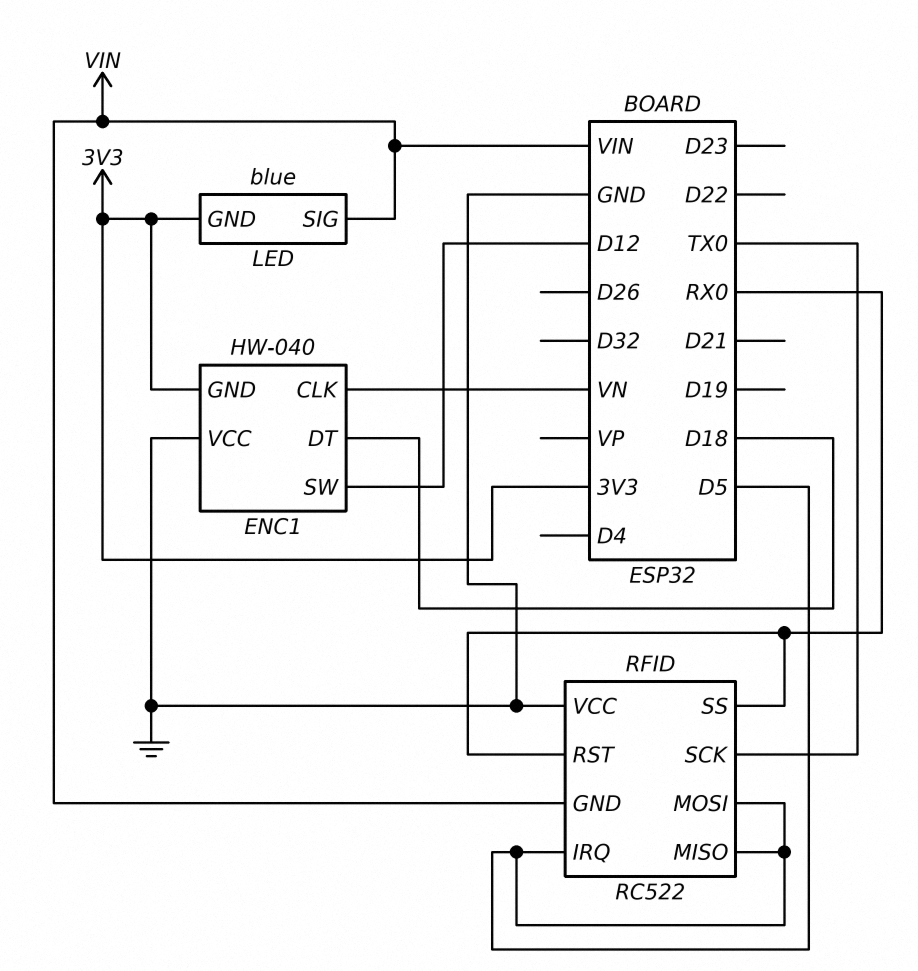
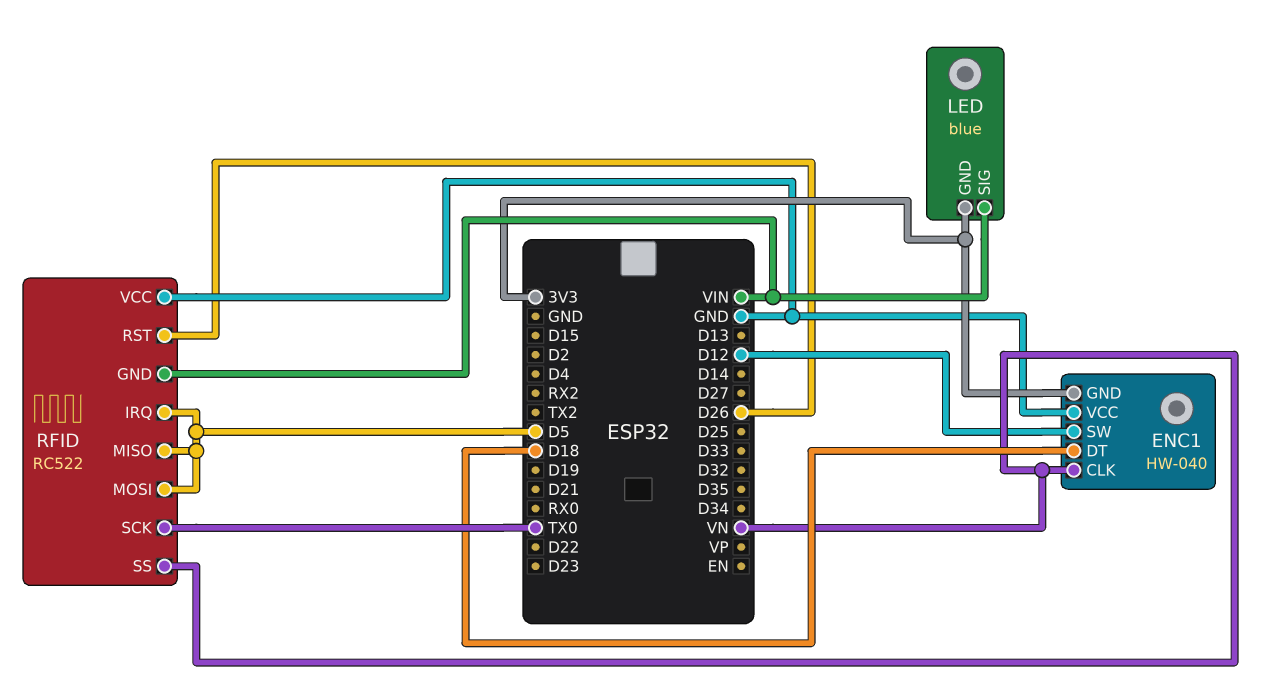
RFID pin RST: RX0 -> D26
RFID pin SS: RX0 -> VN

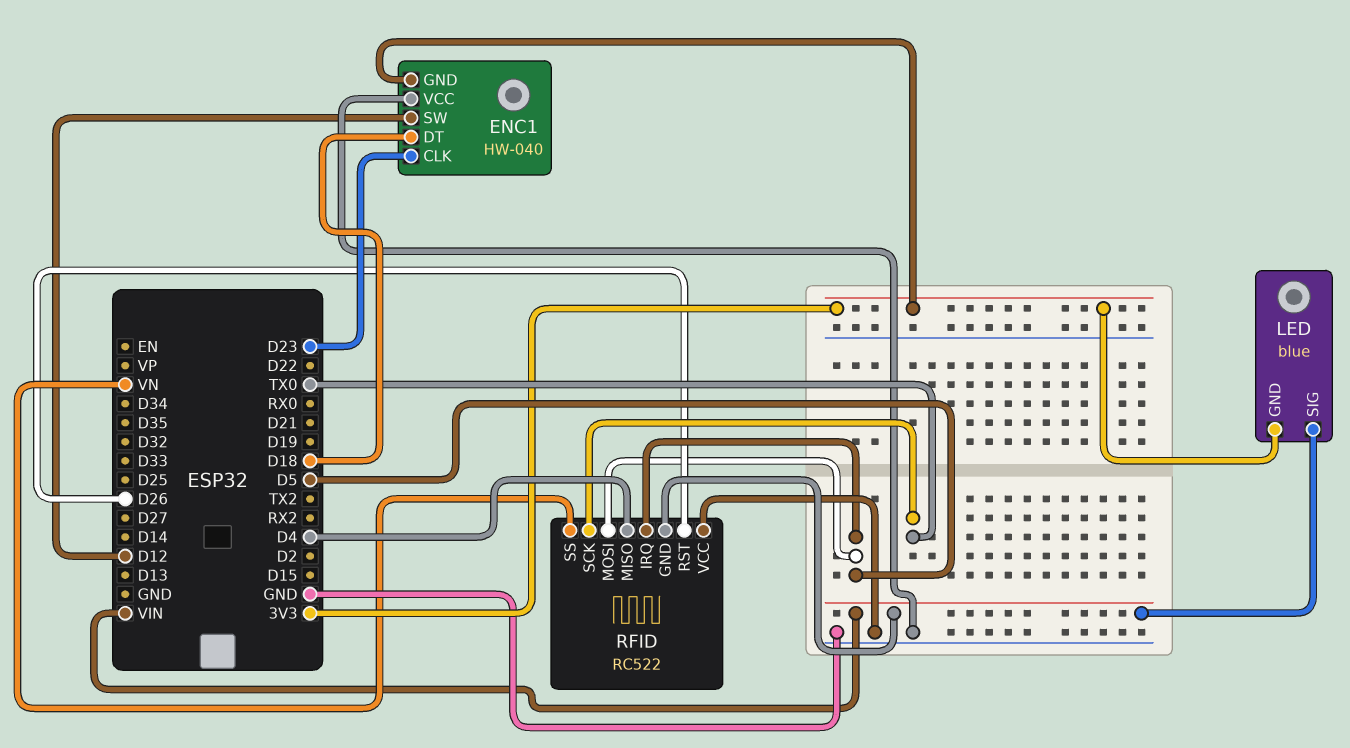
ENC1 pin CLK: VN -> D23
RFID pin MISO: D5 -> D4

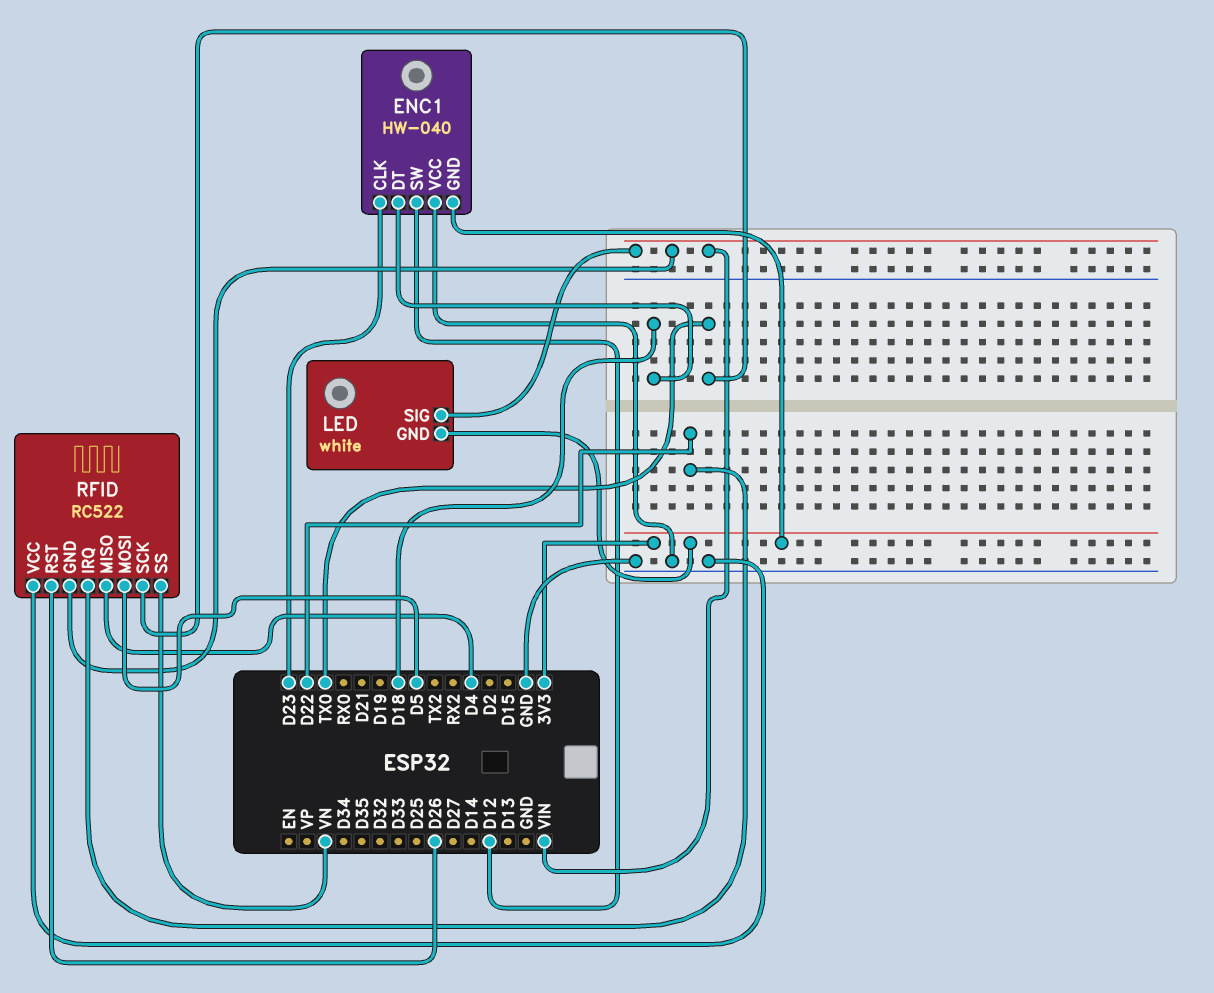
LED: blue -> white
RFID pin IRQ: D5 -> D22

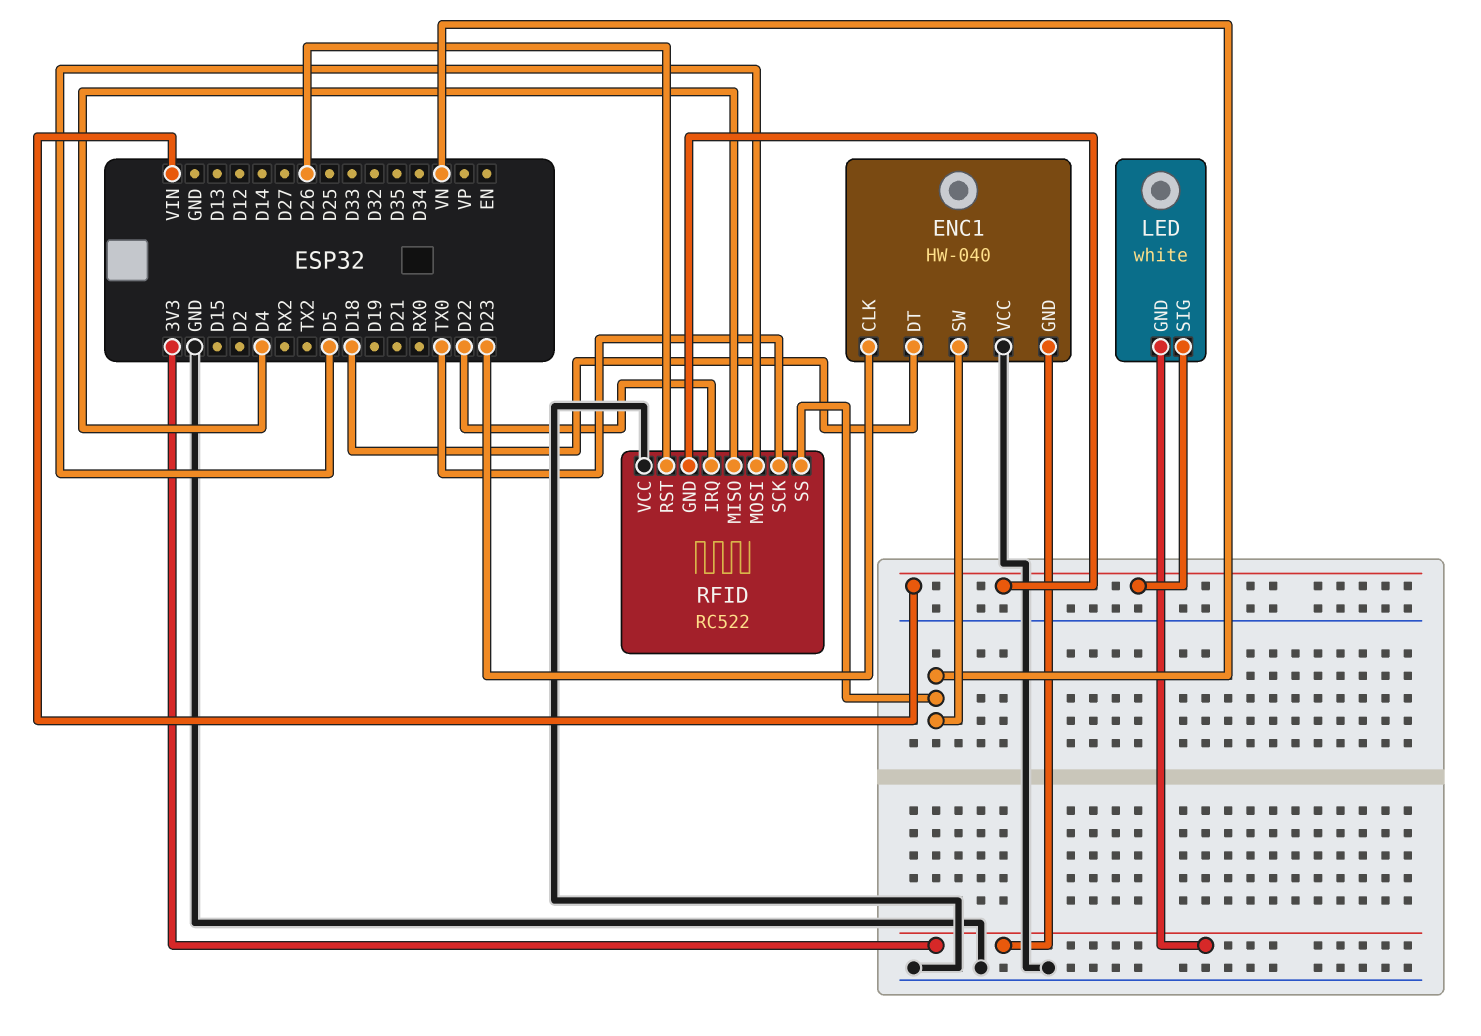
ENC1 pin SW: D12 -> VN

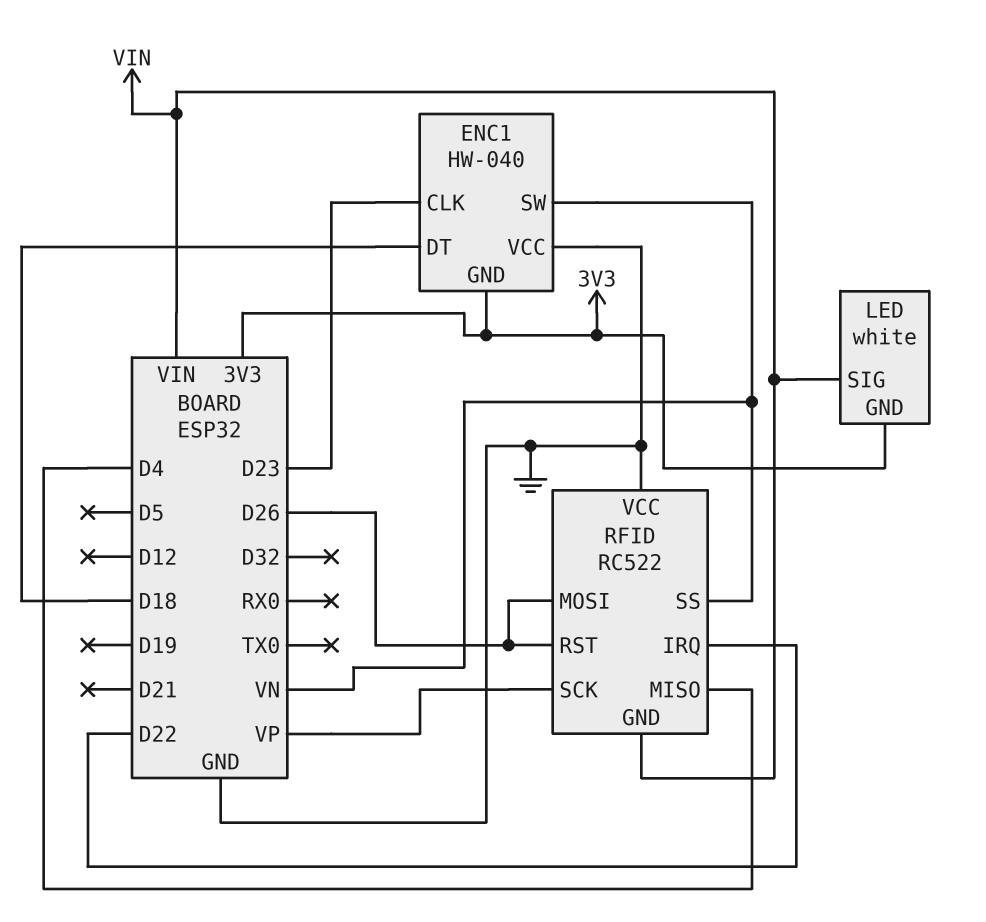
RFID pin MOSI: D5 -> D26
RFID pin SCK: TX0 -> VP

